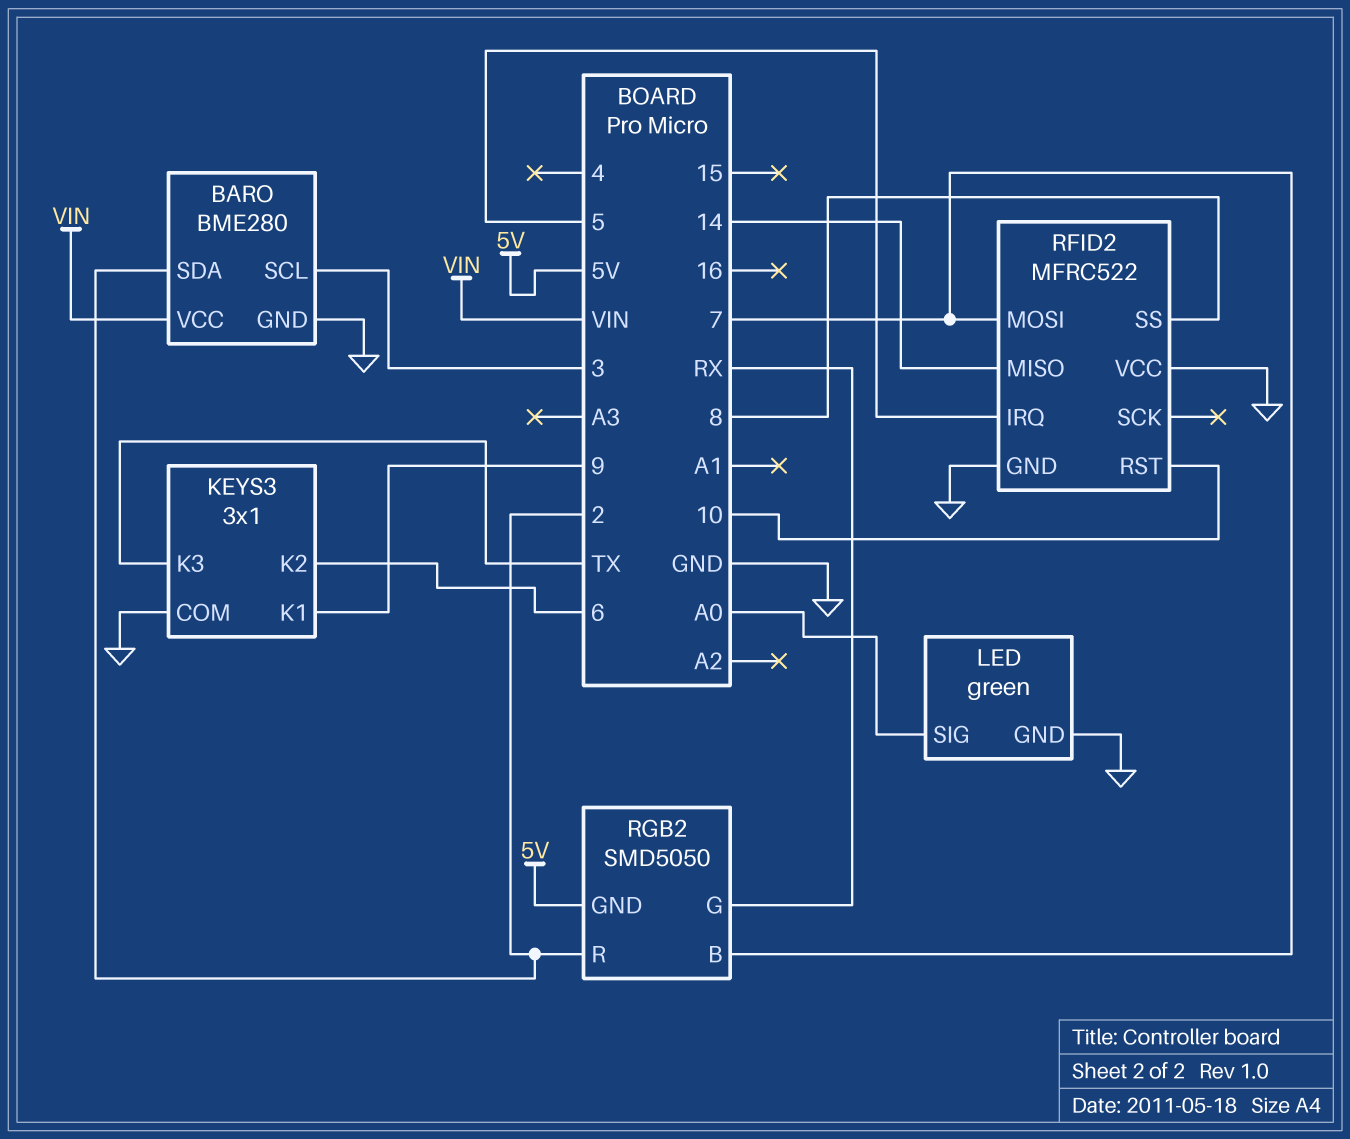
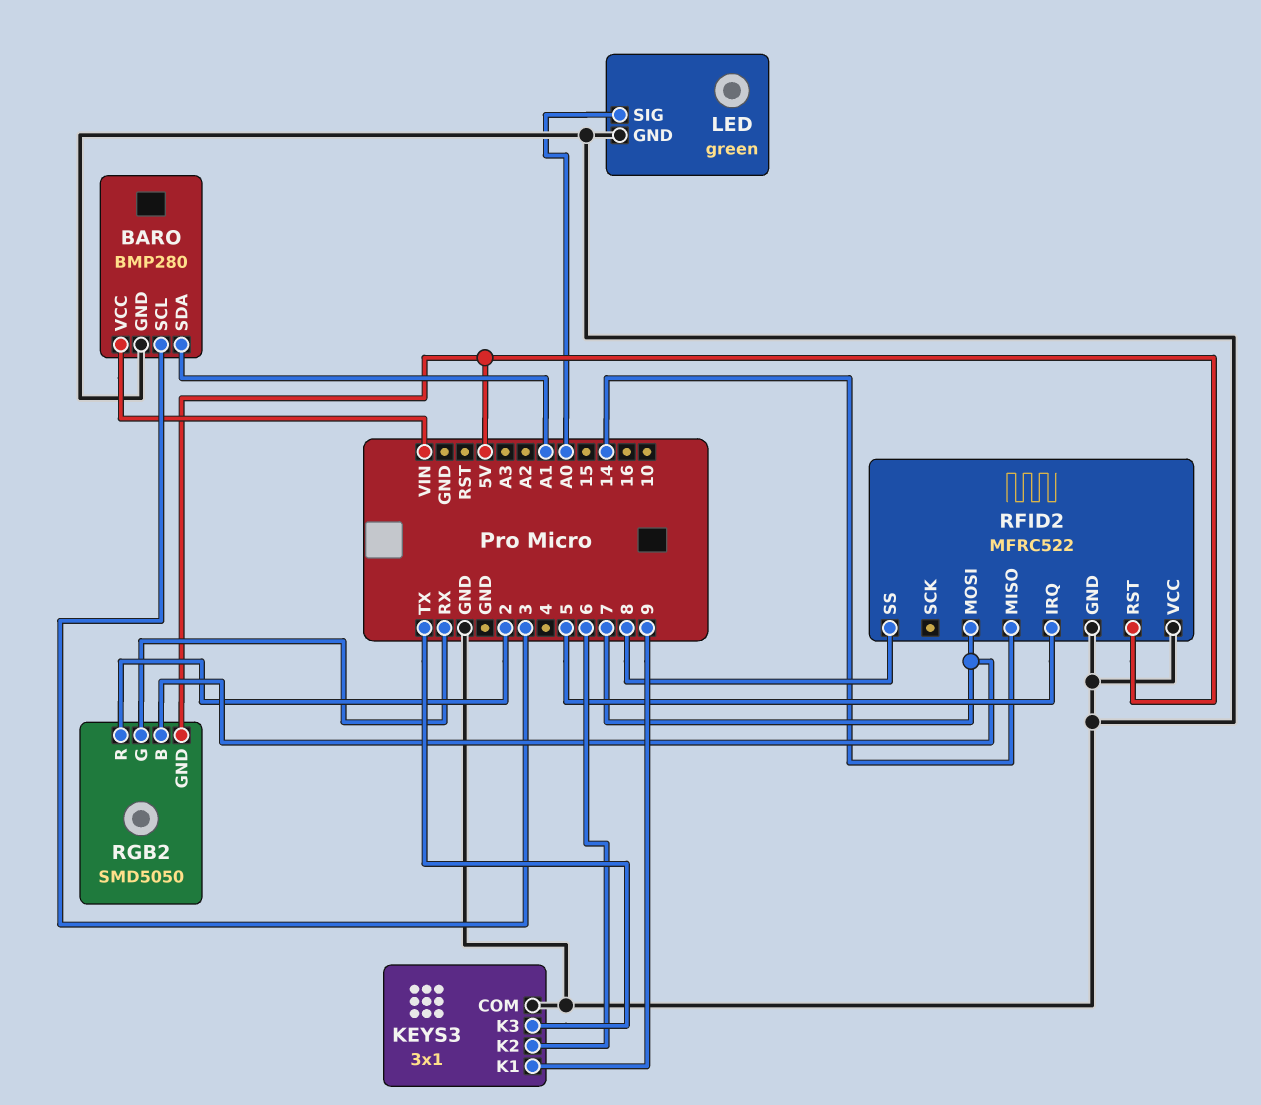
BARO: BME280 -> BMP280
BARO pin SDA: 2 -> A1
RFID2 pin RST: 10 -> 5V

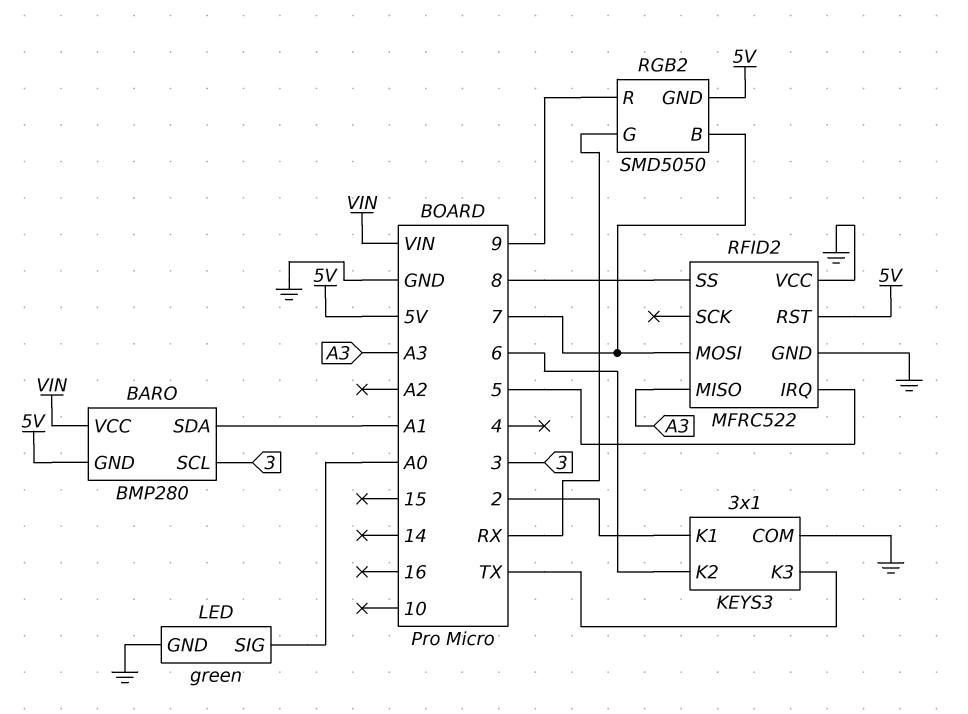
BARO pin GND: GND -> 5V
KEYS3 pin K1: 9 -> 2
RFID2 pin MISO: 14 -> A3
RGB2 pin R: 2 -> 9

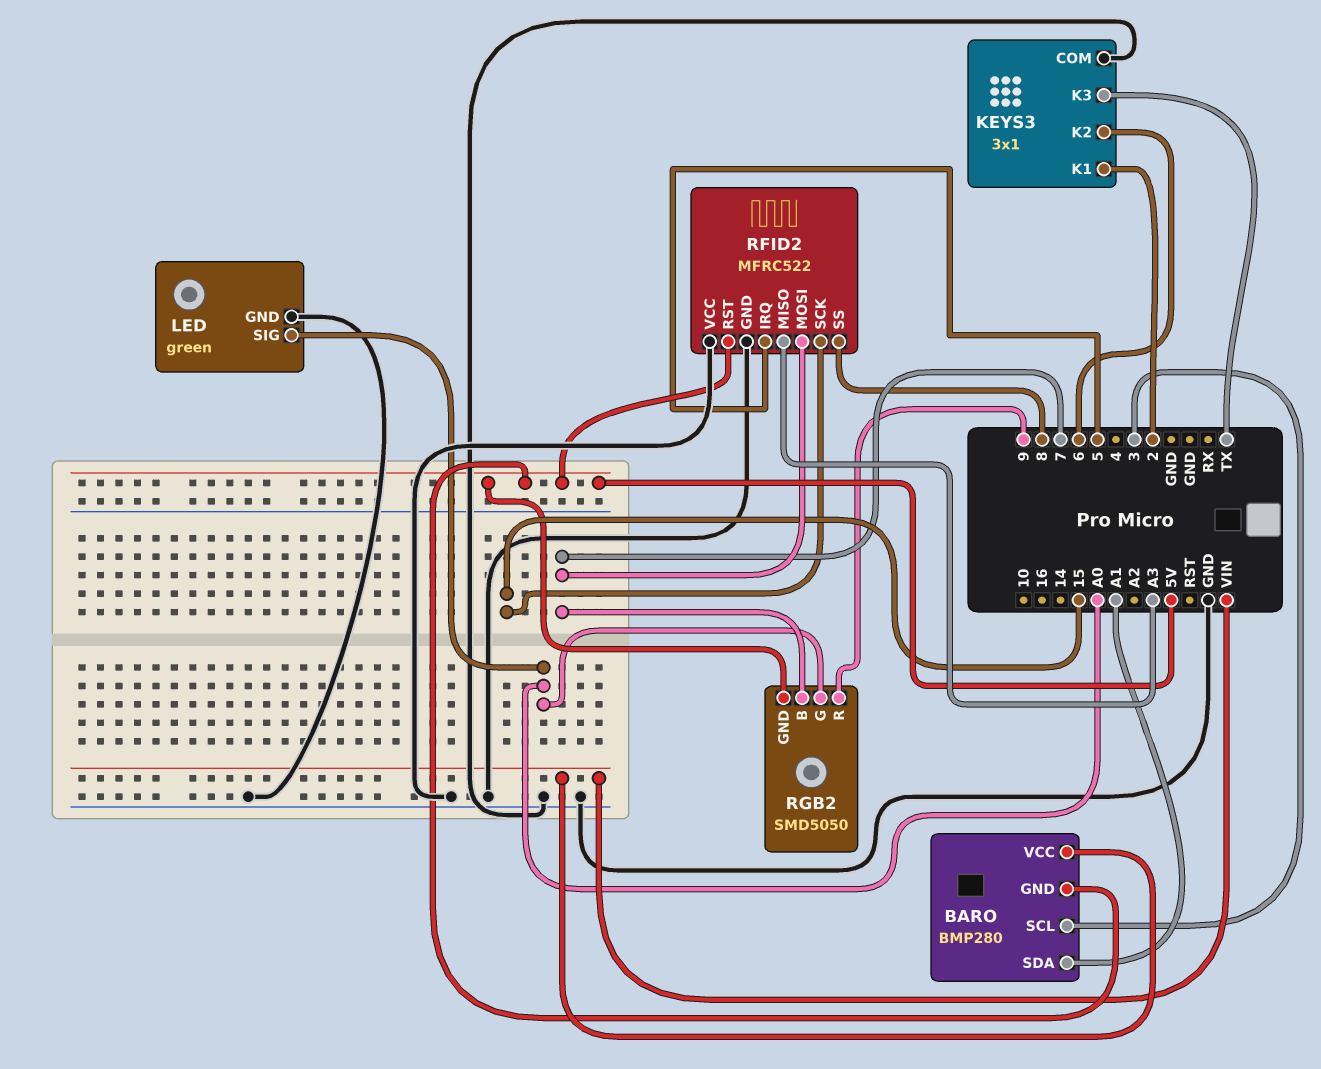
RFID2 pin SCK: none -> 15
RGB2 pin G: RX -> A0

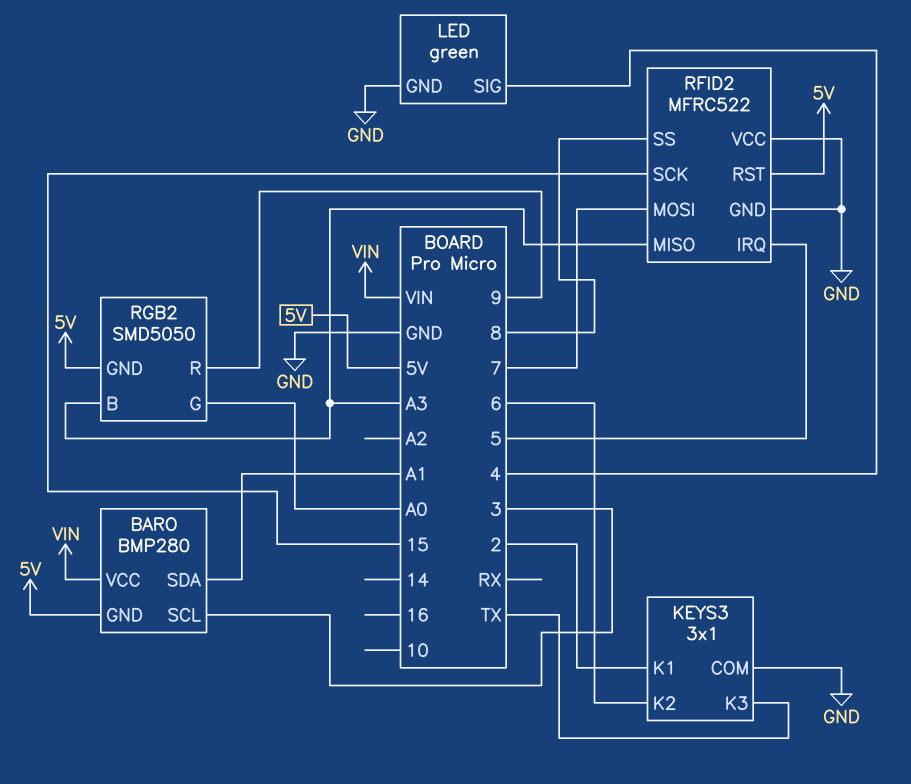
LED pin SIG: A0 -> 4
RGB2 pin B: 7 -> A3

